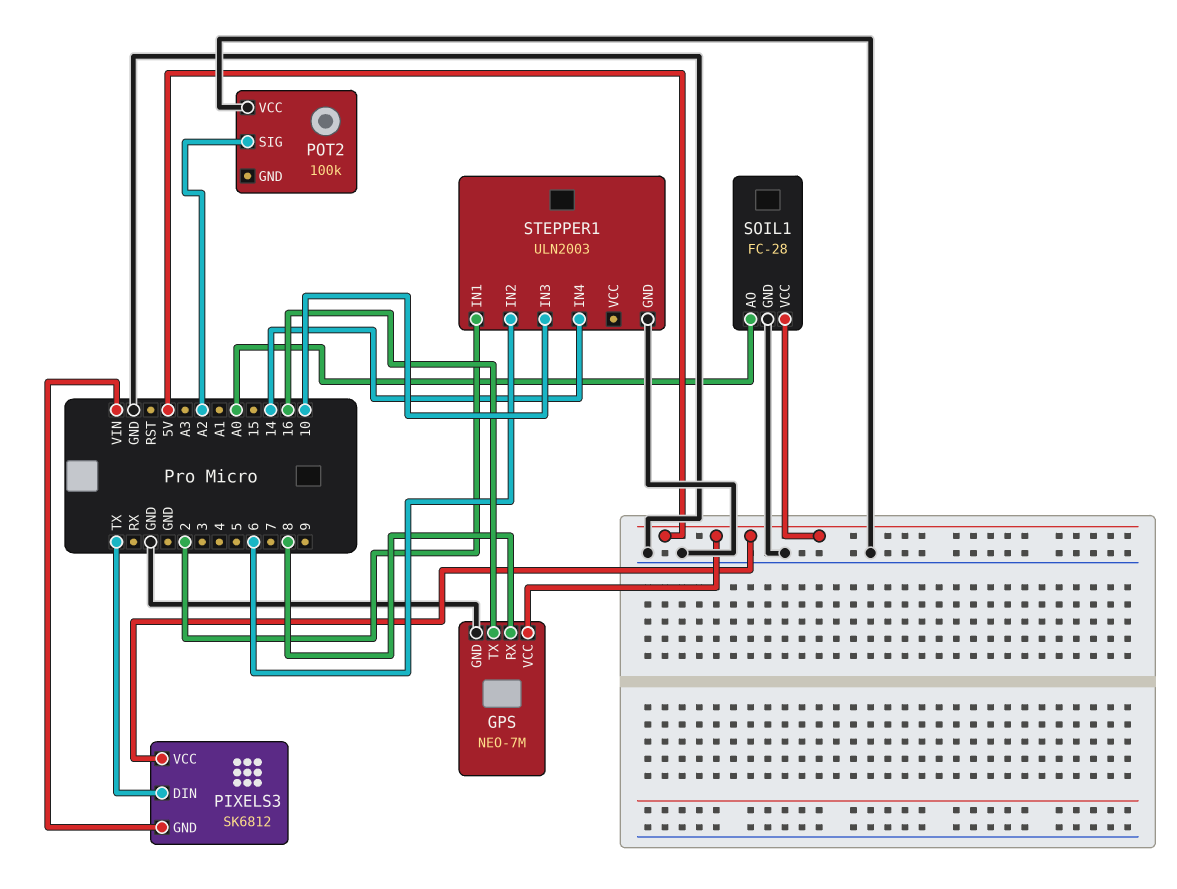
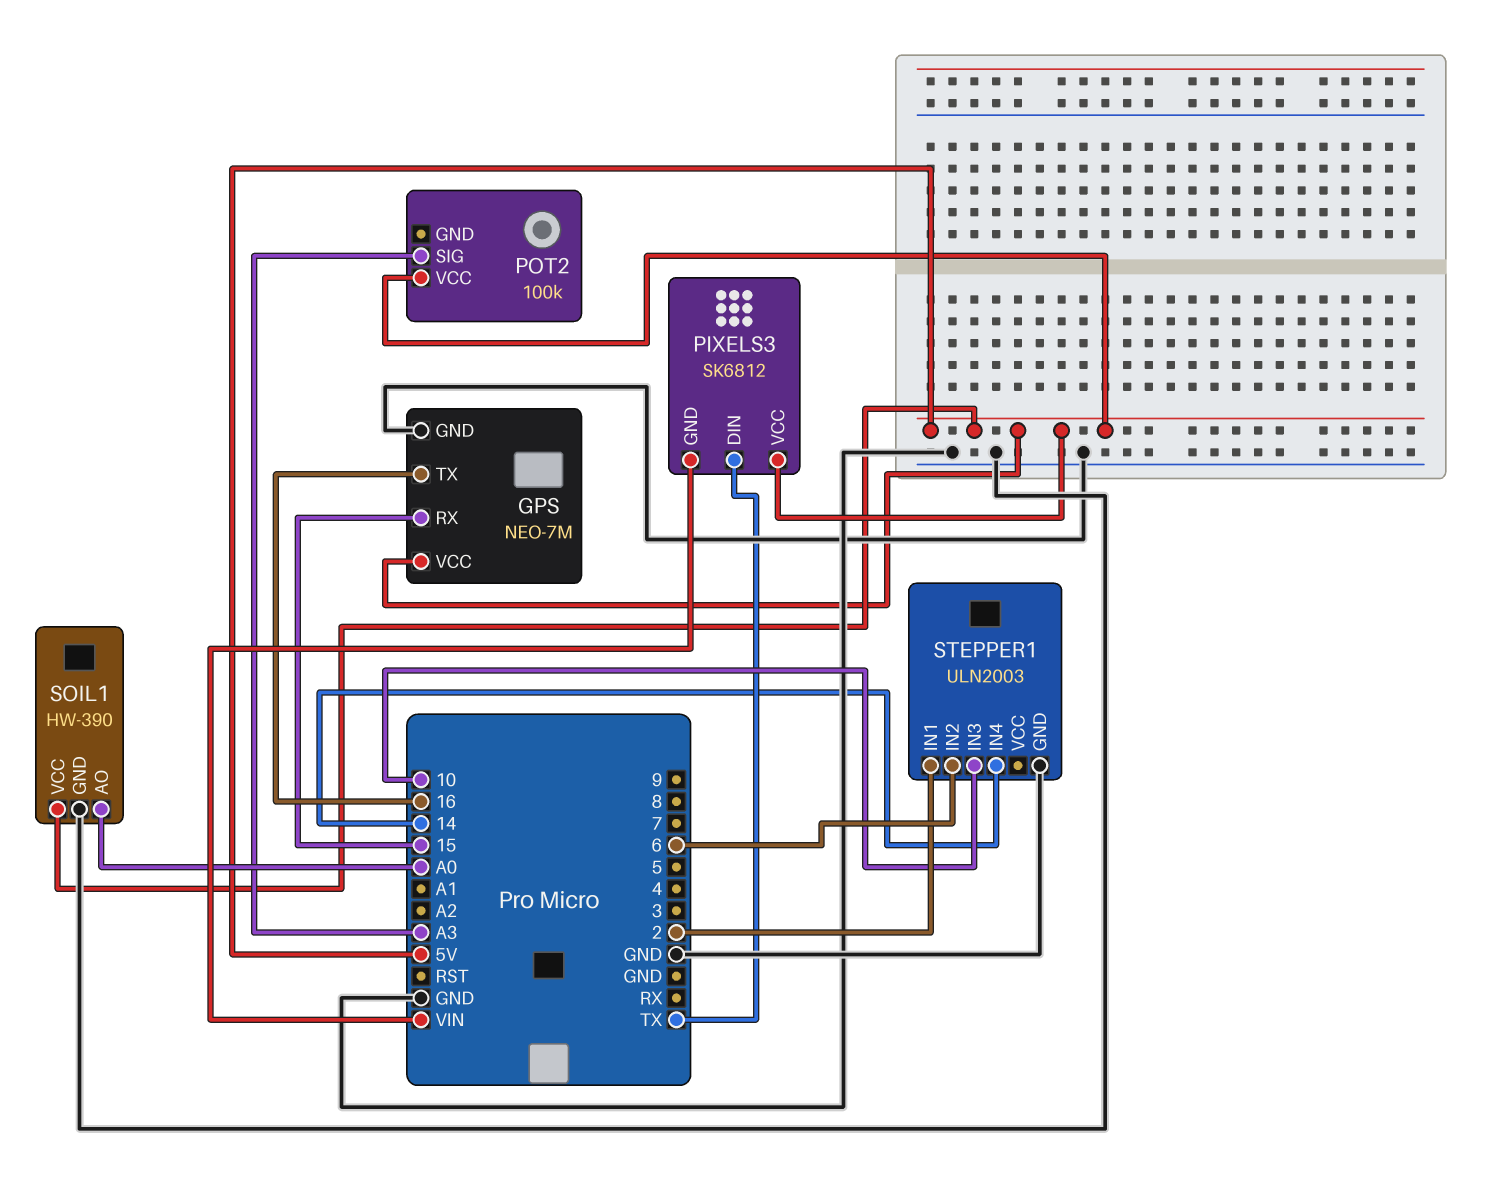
GPS pin RX: 8 -> 15
POT2 pin SIG: A2 -> A3
POT2 pin VCC: GND -> 5V
SOIL1: FC-28 -> HW-390

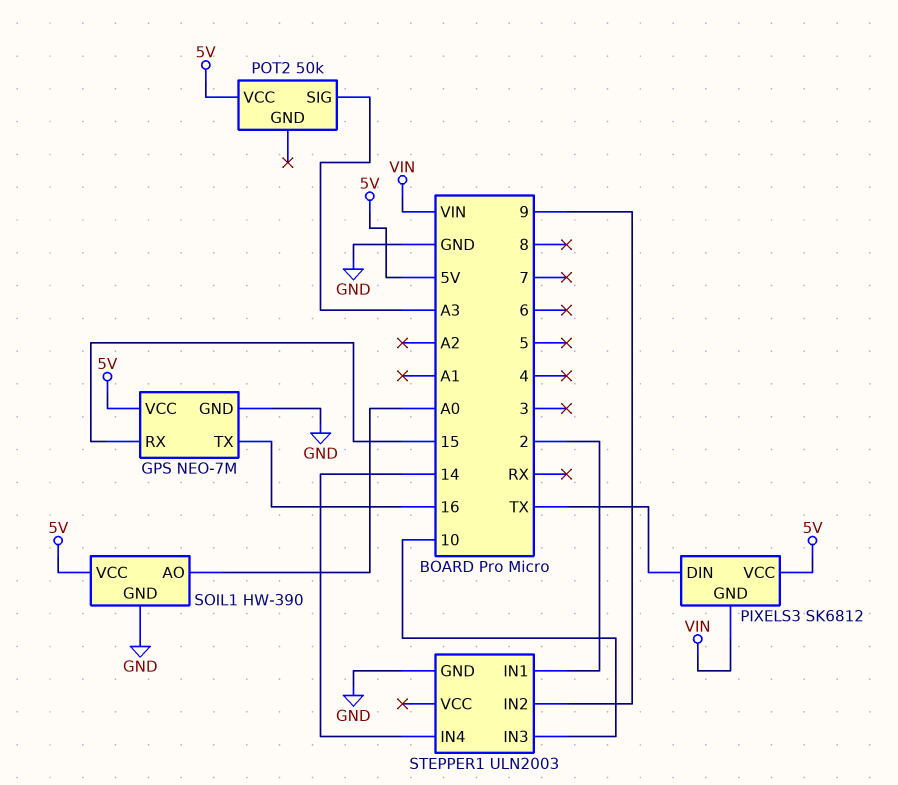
POT2: 100k -> 50k
STEPPER1 pin IN2: 6 -> 9

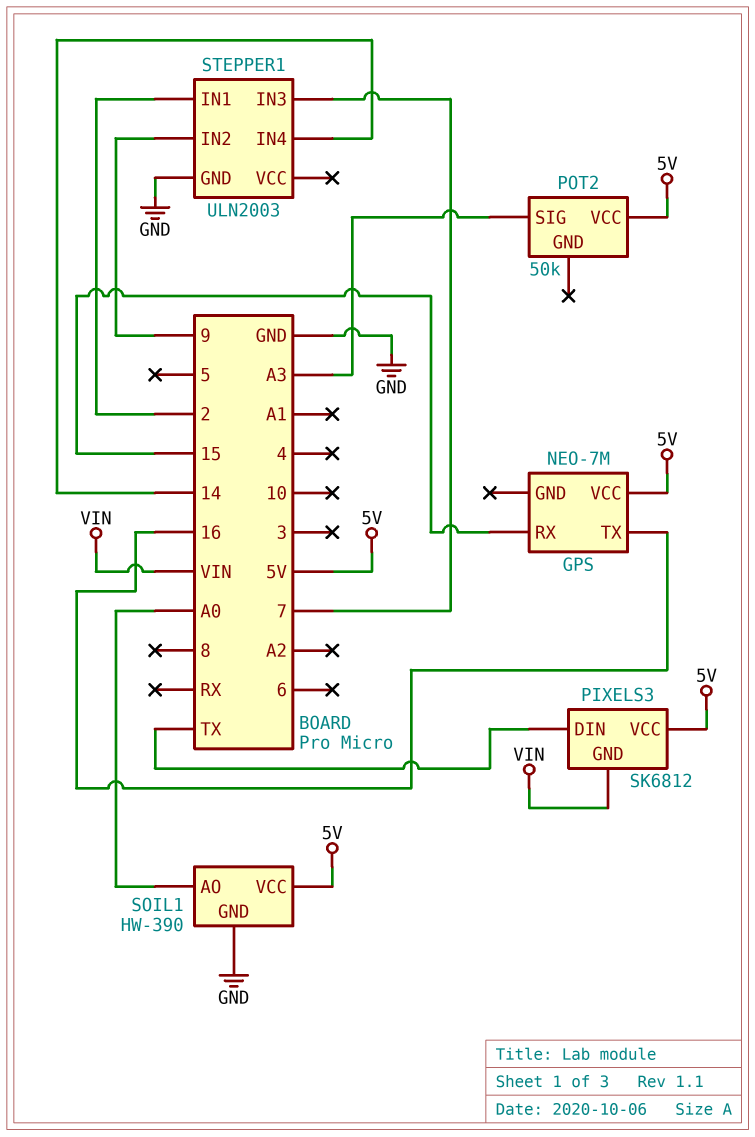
GPS pin GND: GND -> none
STEPPER1 pin IN3: 10 -> 7

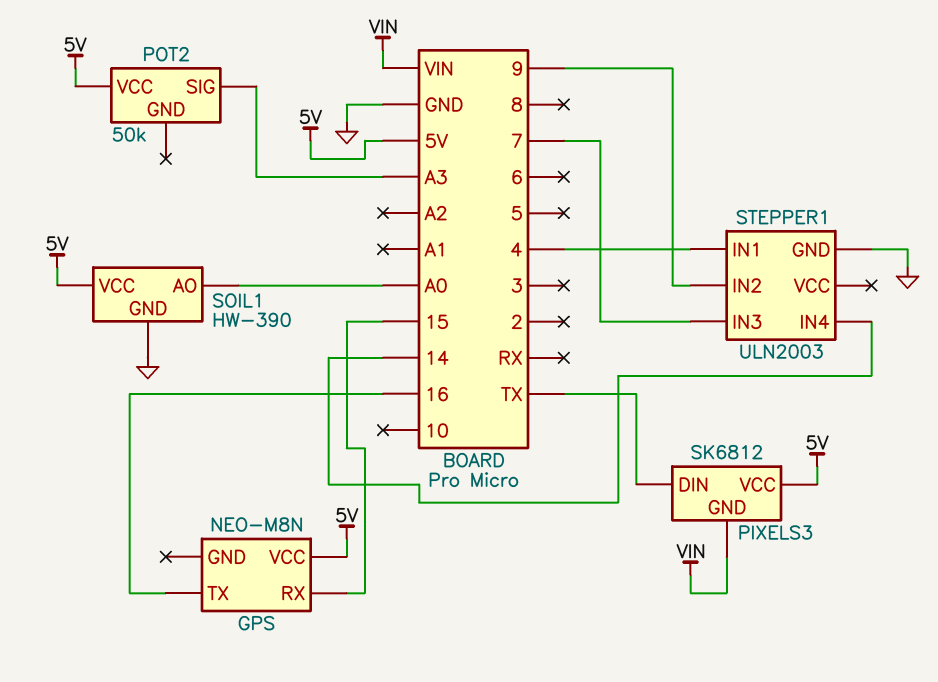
GPS: NEO-7M -> NEO-M8N
STEPPER1 pin IN1: 2 -> 4

